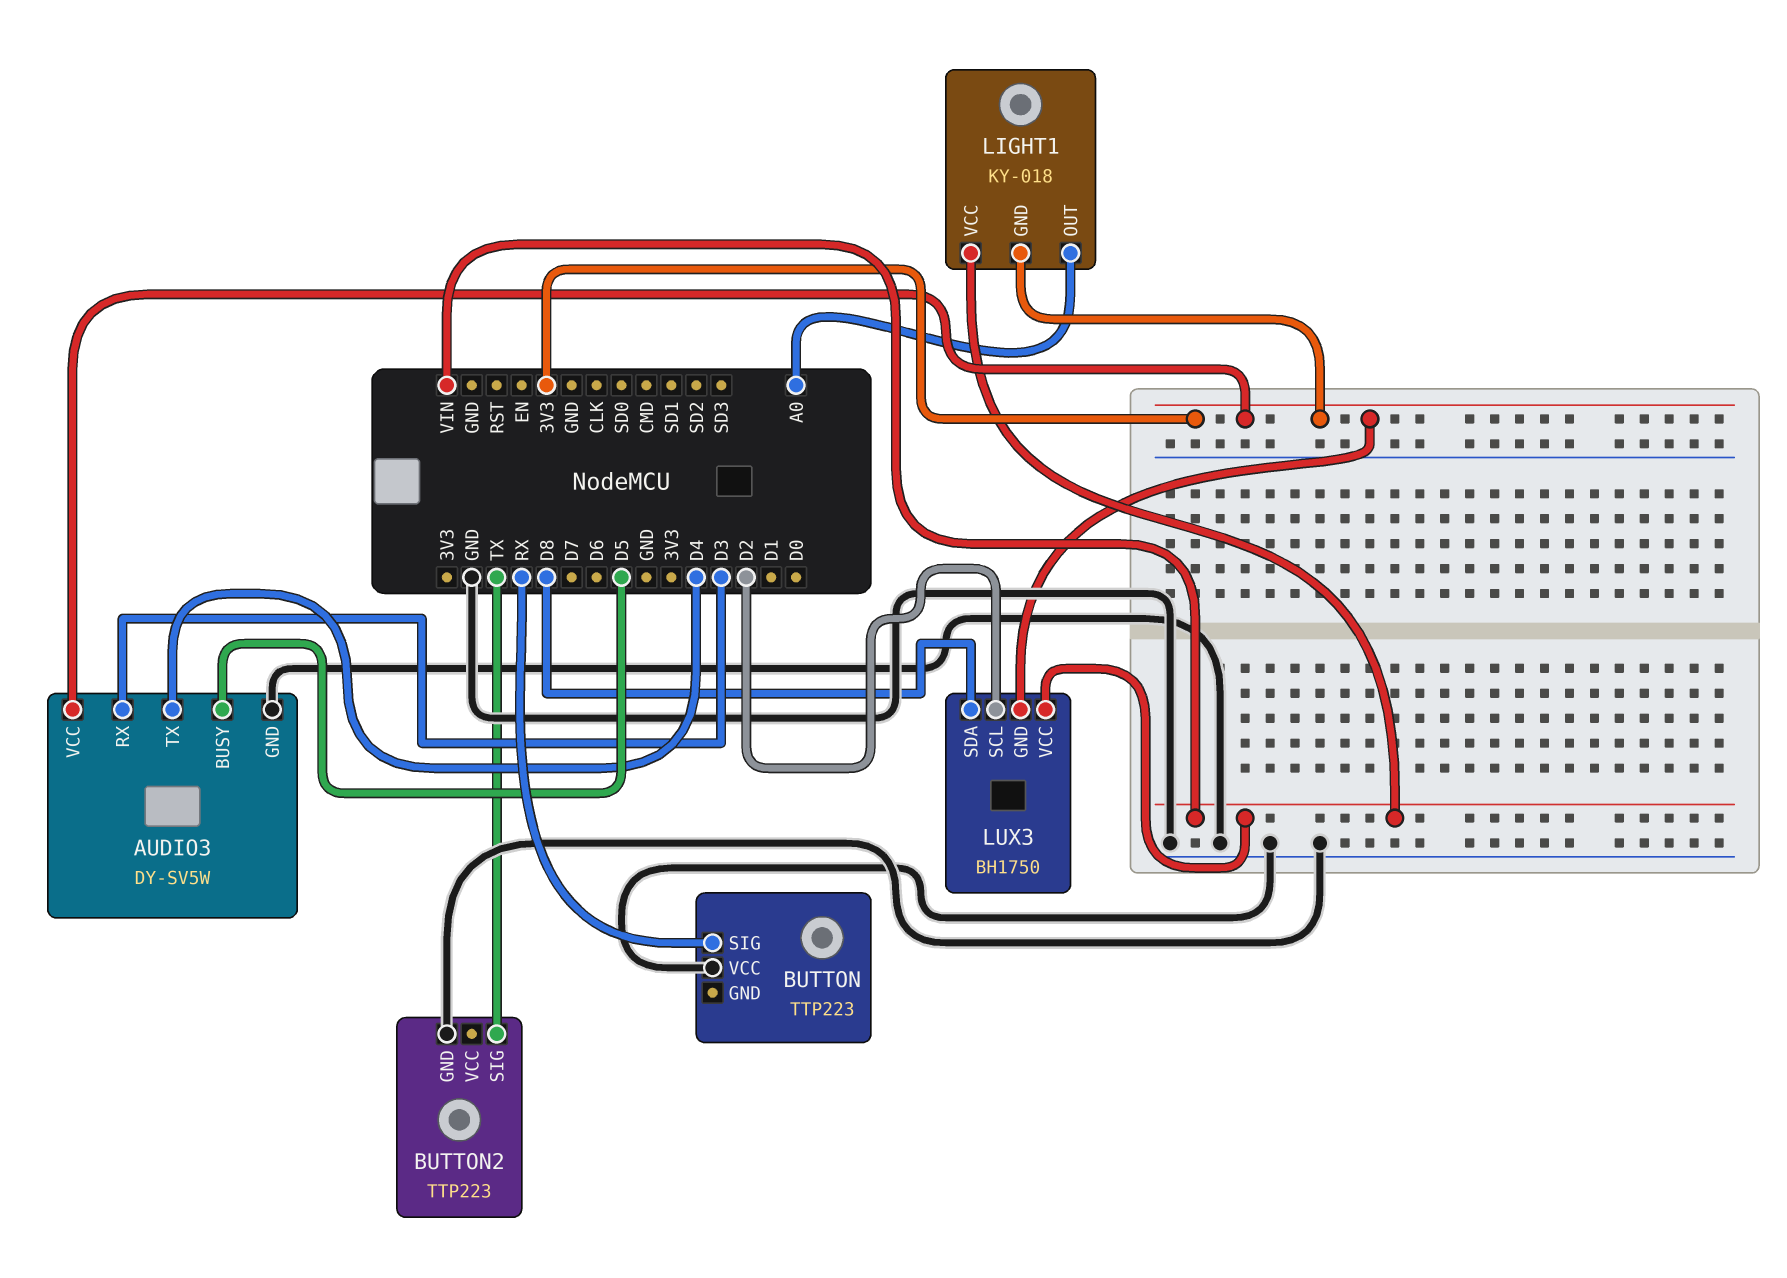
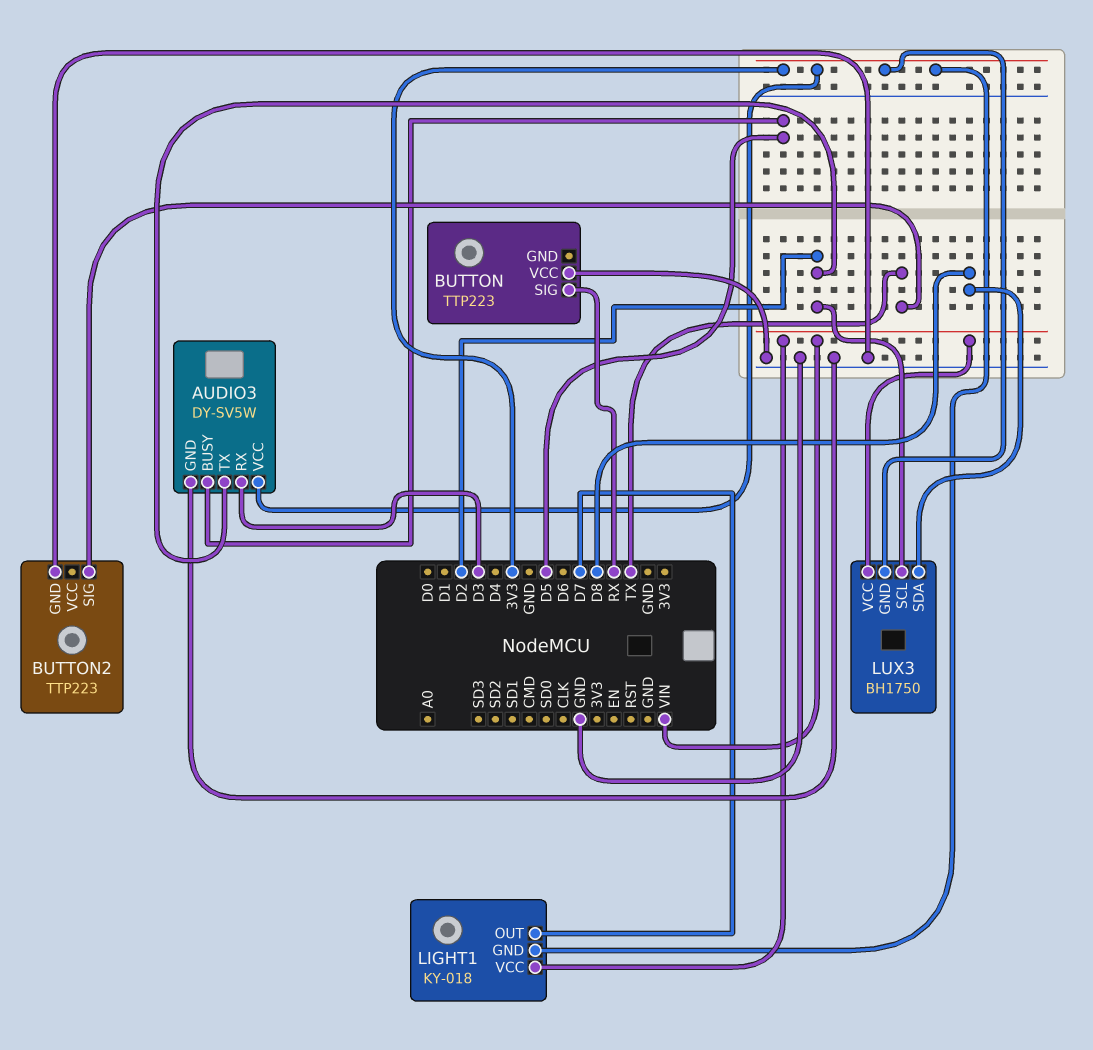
AUDIO3 pin TX: D4 -> D2
LIGHT1 pin OUT: A0 -> D7

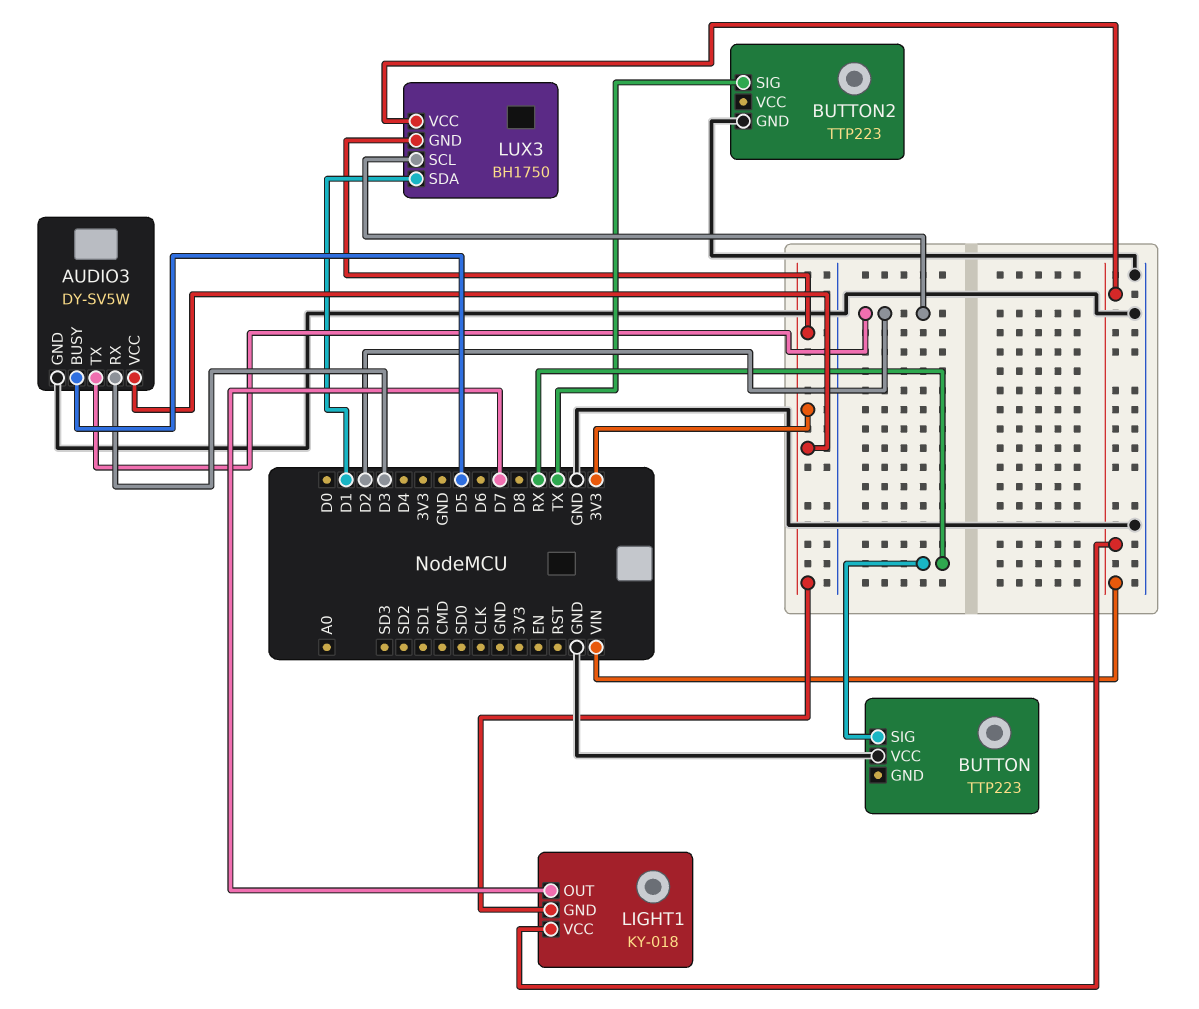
LUX3 pin SDA: D8 -> D1

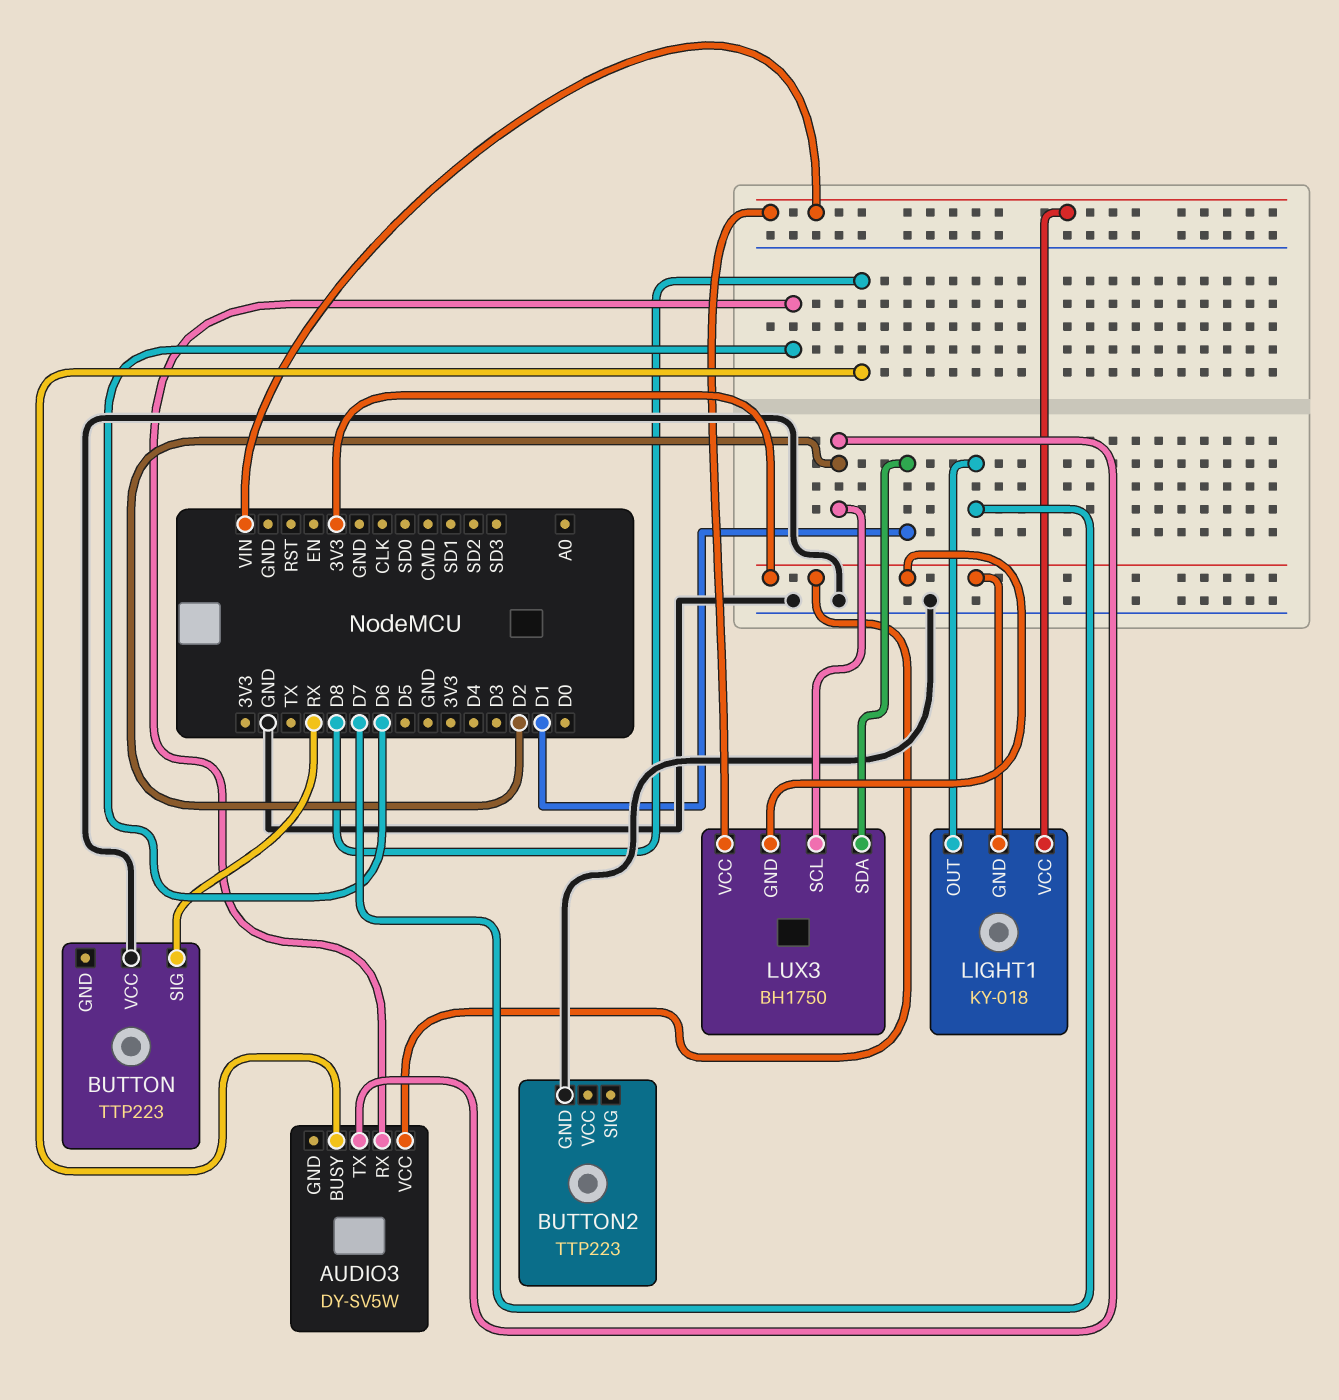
AUDIO3 pin BUSY: D5 -> D8
AUDIO3 pin GND: GND -> none
AUDIO3 pin RX: D3 -> D6
BUTTON2 pin SIG: TX -> none

